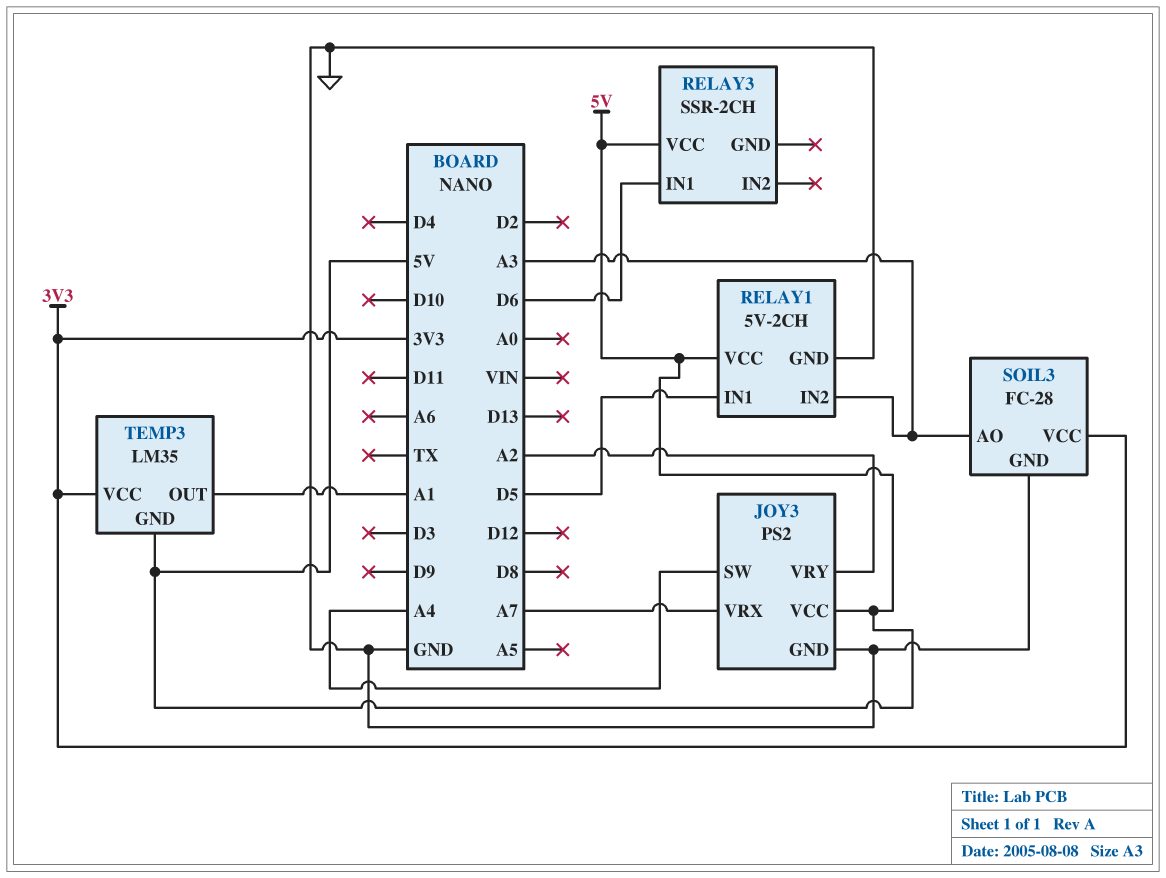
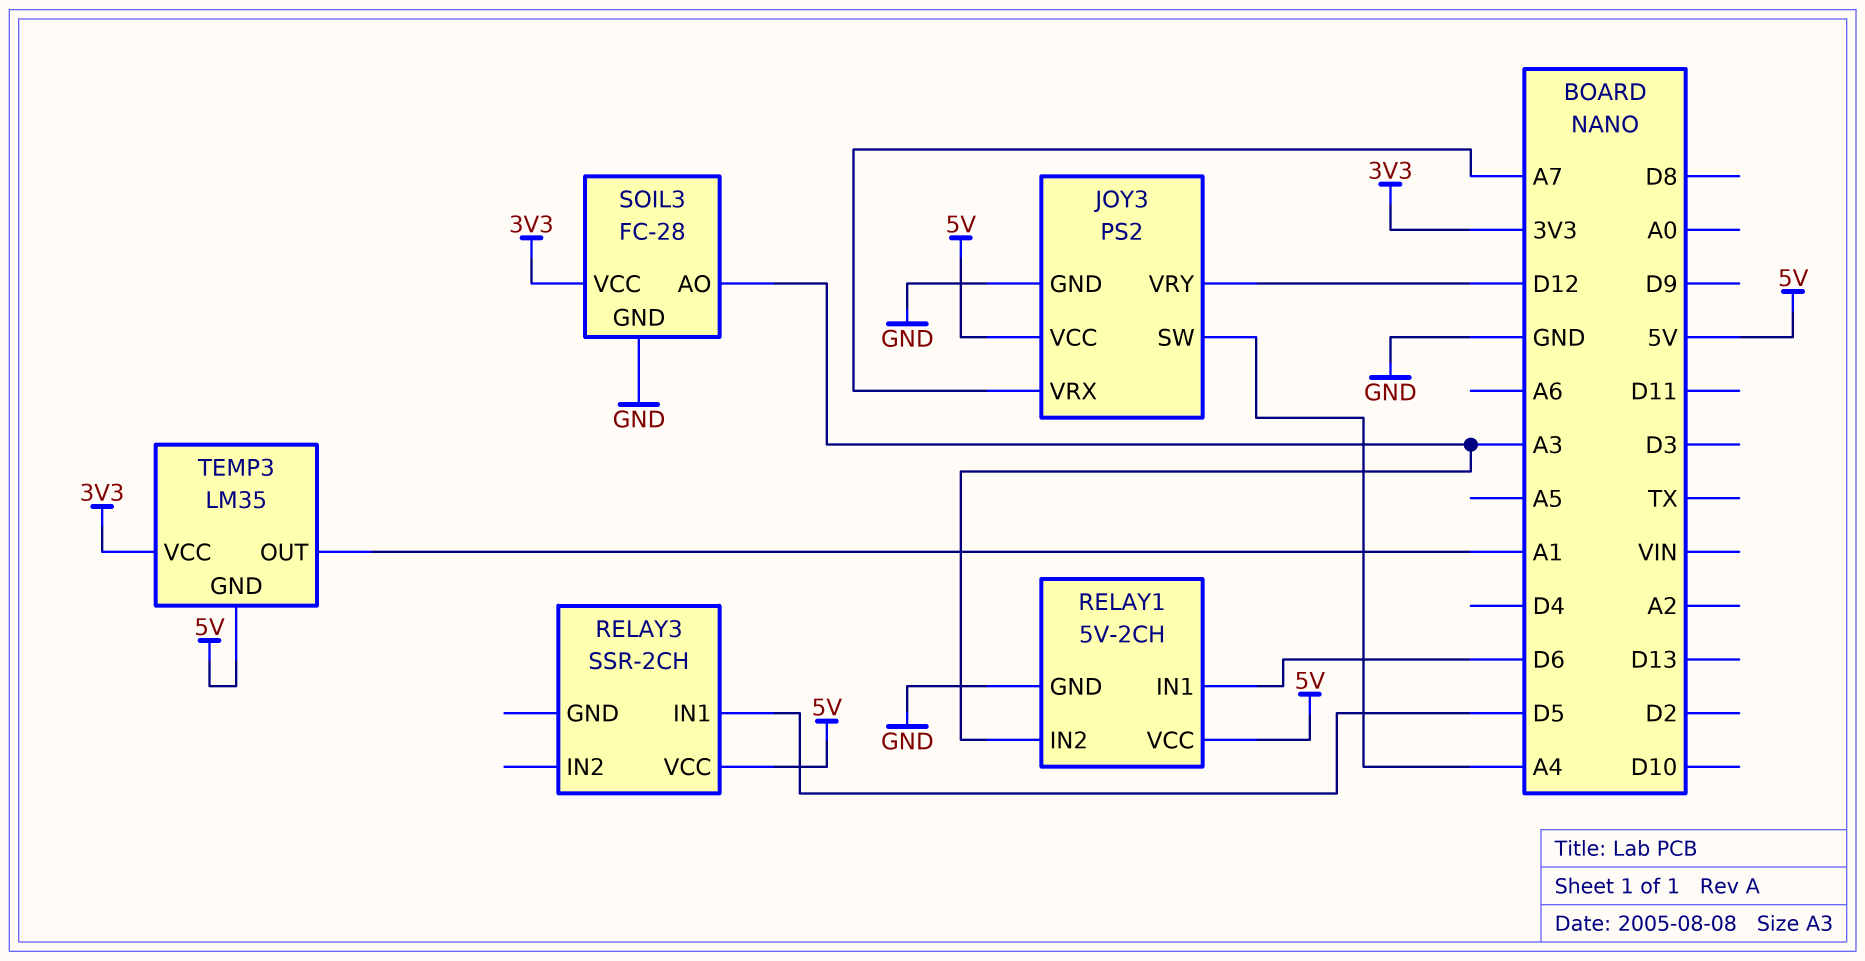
JOY3 pin VRY: A2 -> D12
RELAY1 pin IN1: D5 -> D6
RELAY3 pin IN1: D6 -> D5

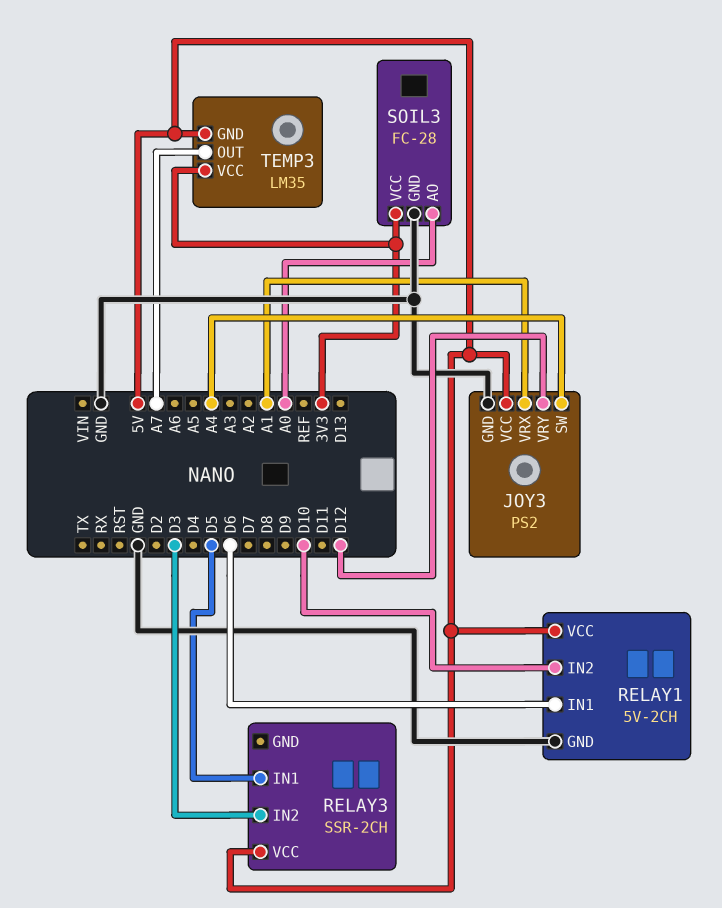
JOY3 pin VRX: A7 -> A1
RELAY1 pin IN2: A3 -> D10
RELAY3 pin IN2: none -> D3
SOIL3 pin AO: A3 -> A0
TEMP3 pin OUT: A1 -> A7

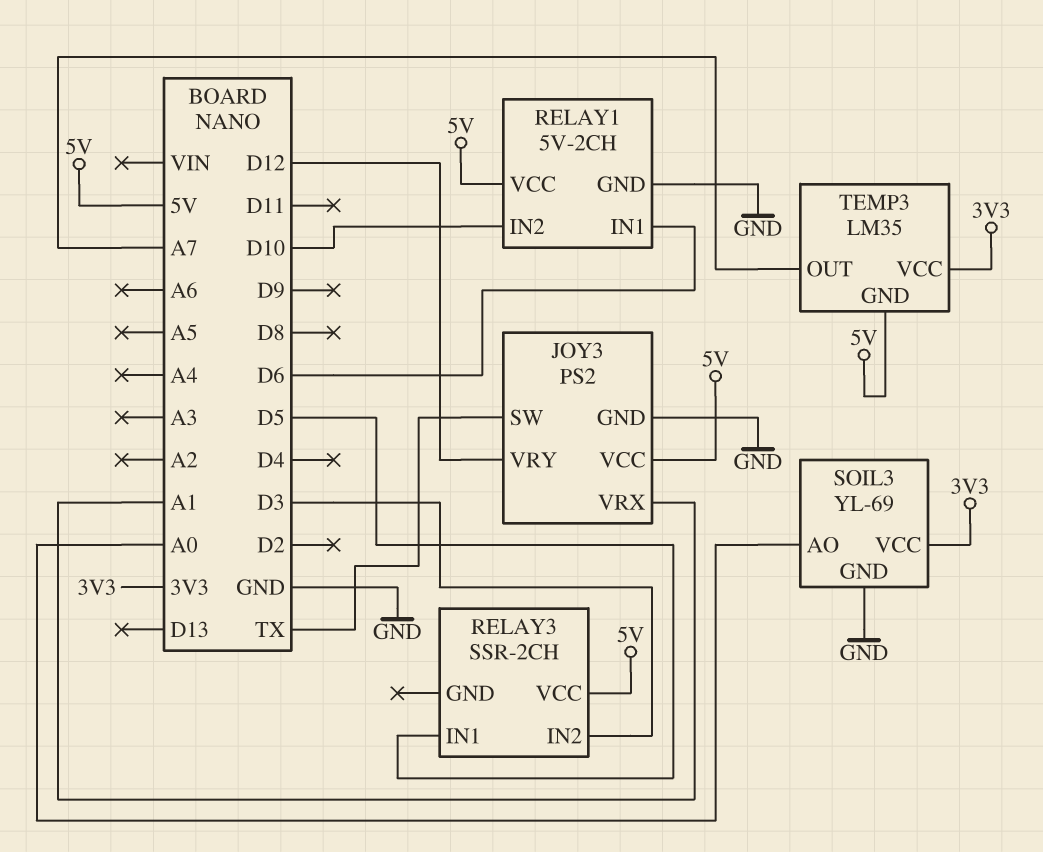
JOY3 pin SW: A4 -> TX
SOIL3: FC-28 -> YL-69

